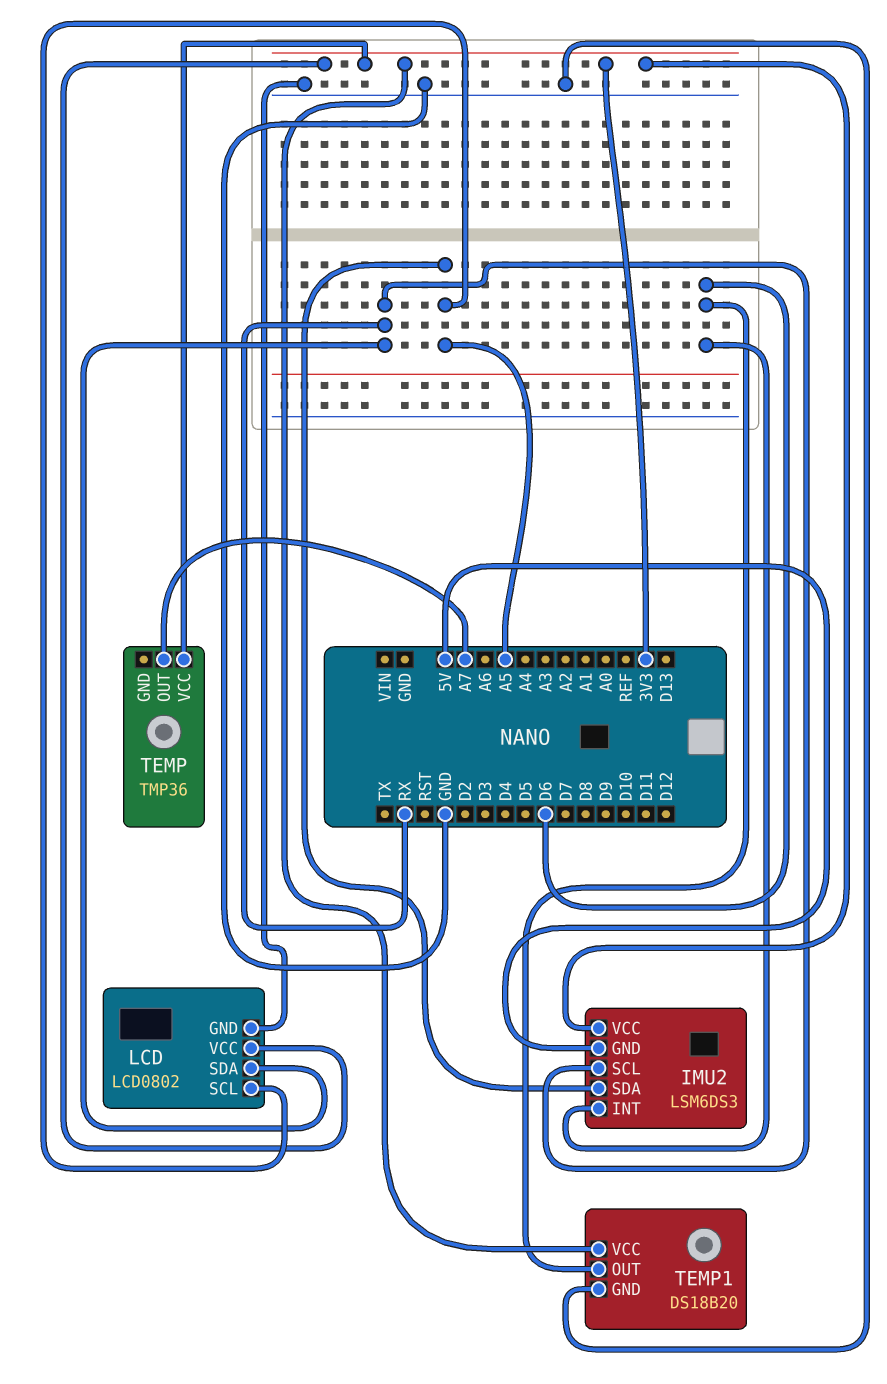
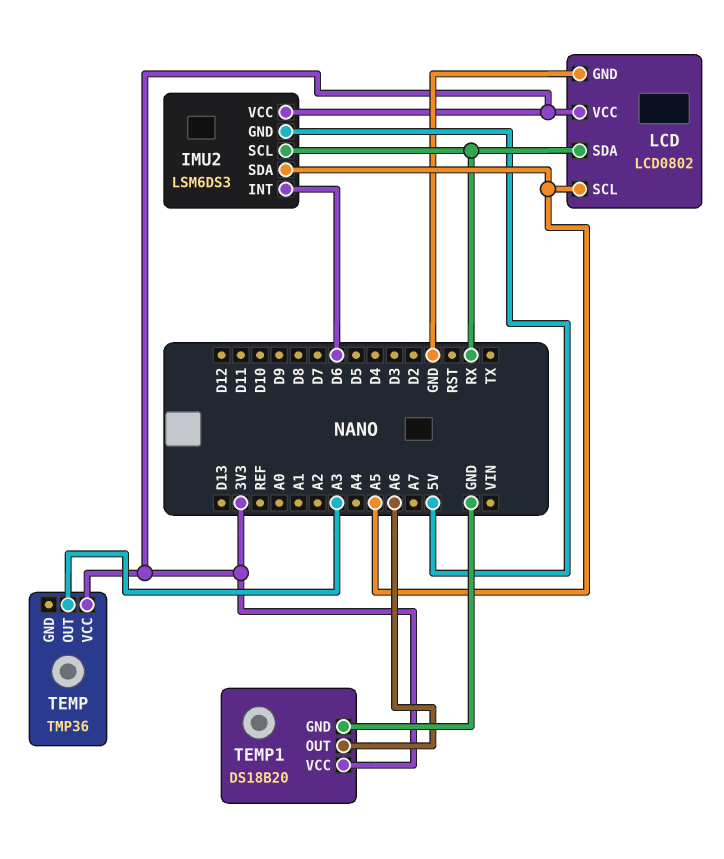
TEMP pin OUT: A7 -> A3
TEMP1 pin OUT: D6 -> A6

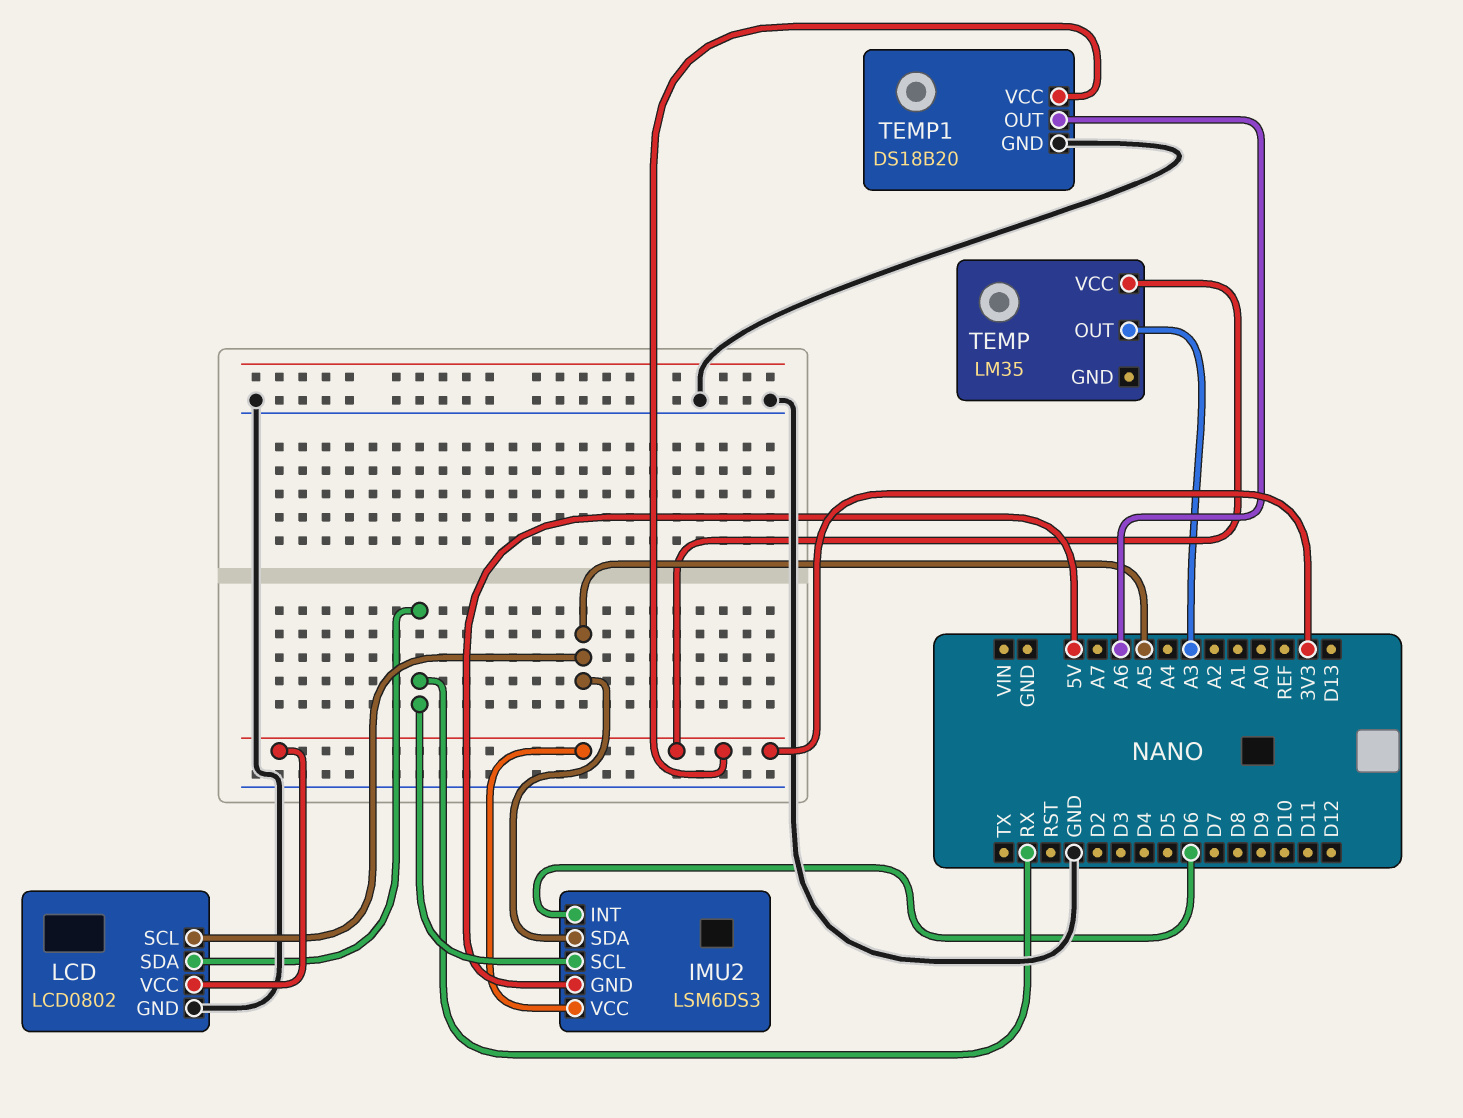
TEMP: TMP36 -> LM35

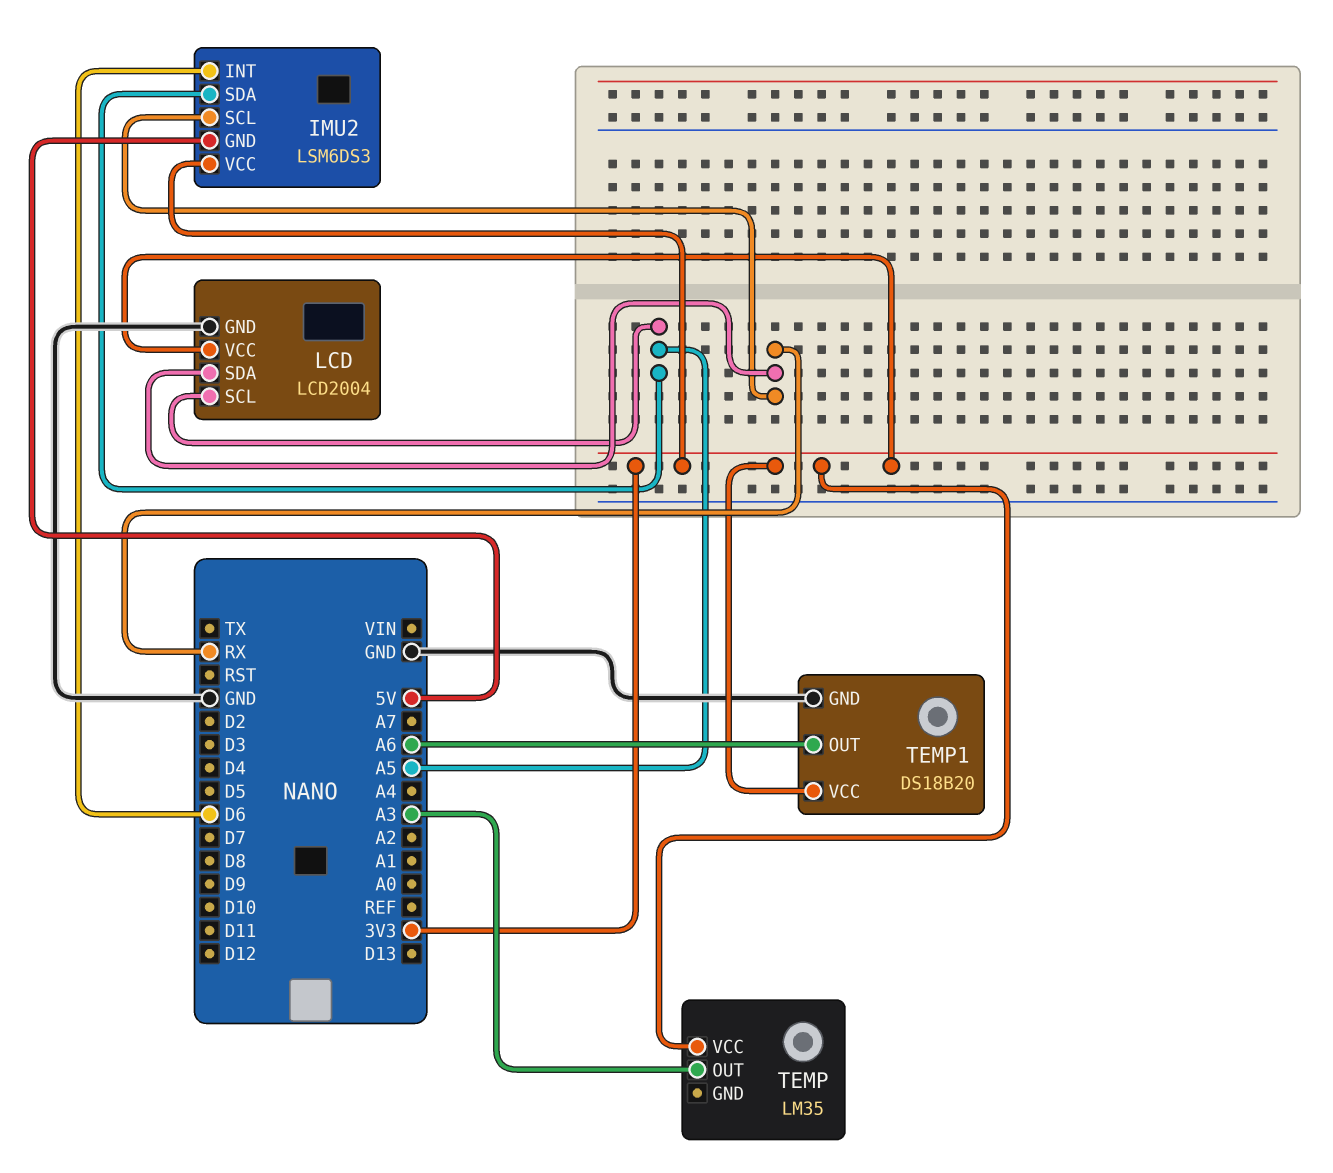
LCD: LCD0802 -> LCD2004

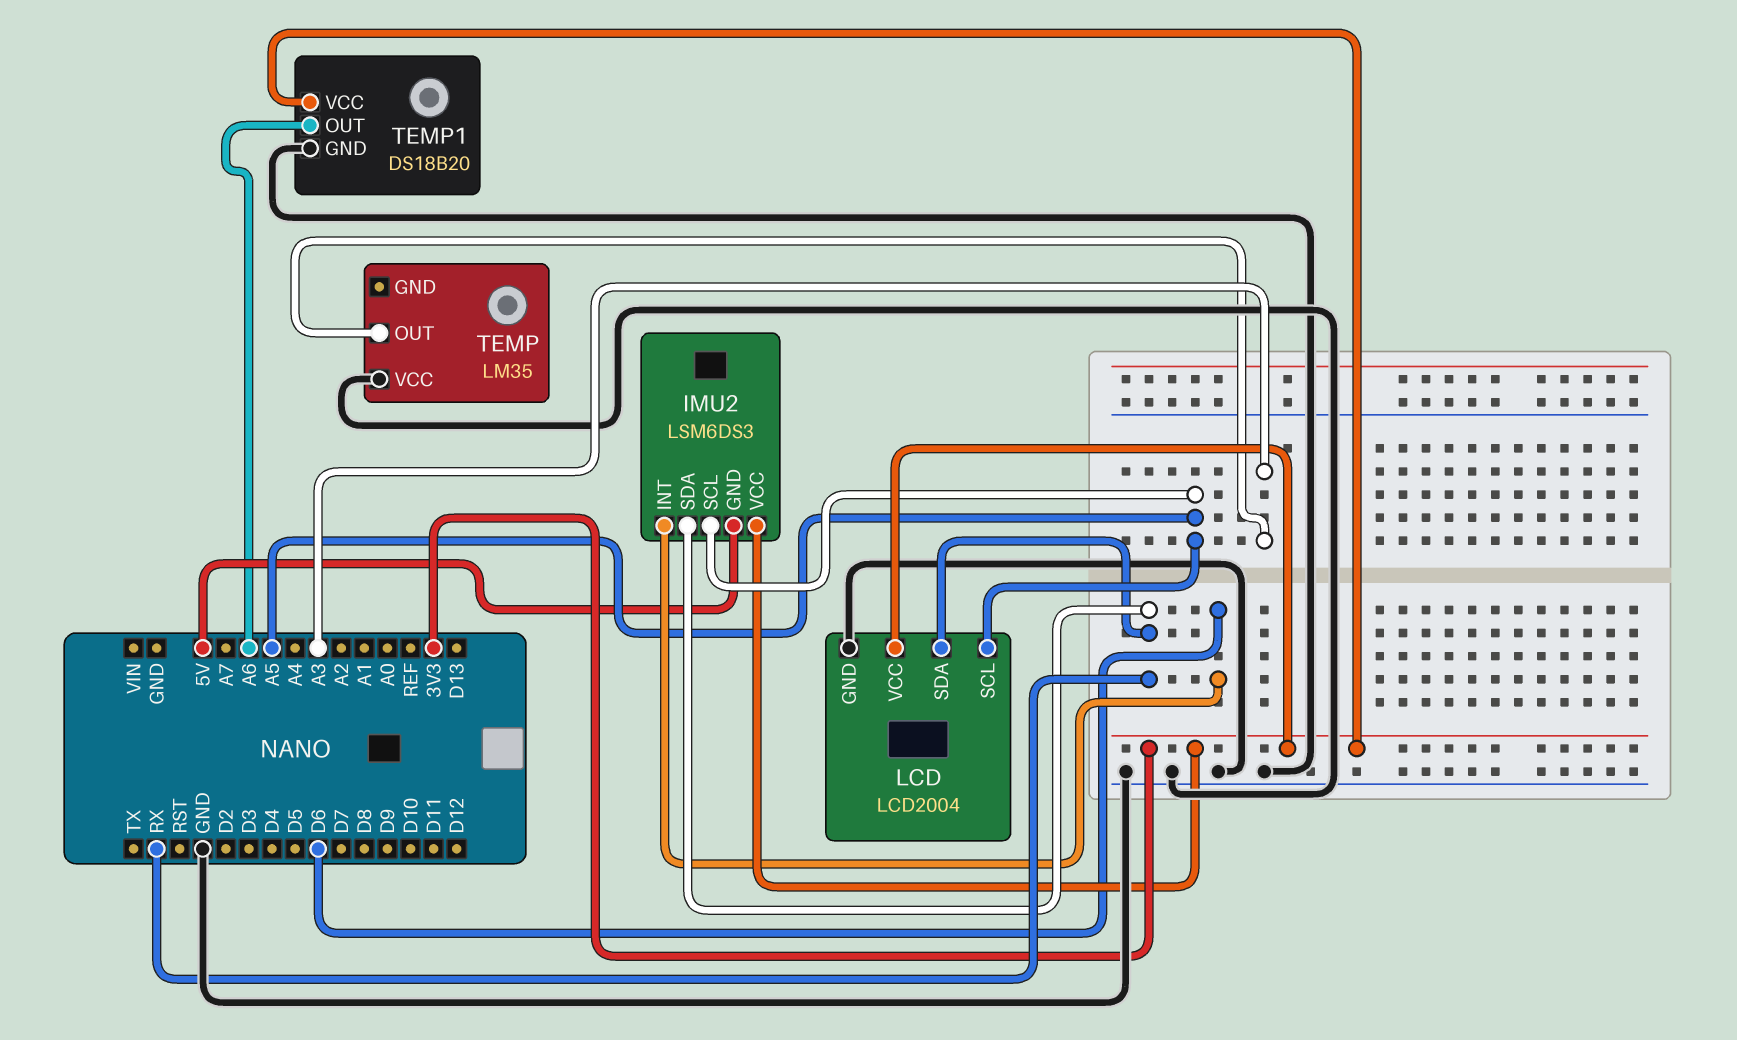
IMU2 pin SCL: RX -> A5
IMU2 pin SDA: A5 -> RX
TEMP pin VCC: 3V3 -> GND

